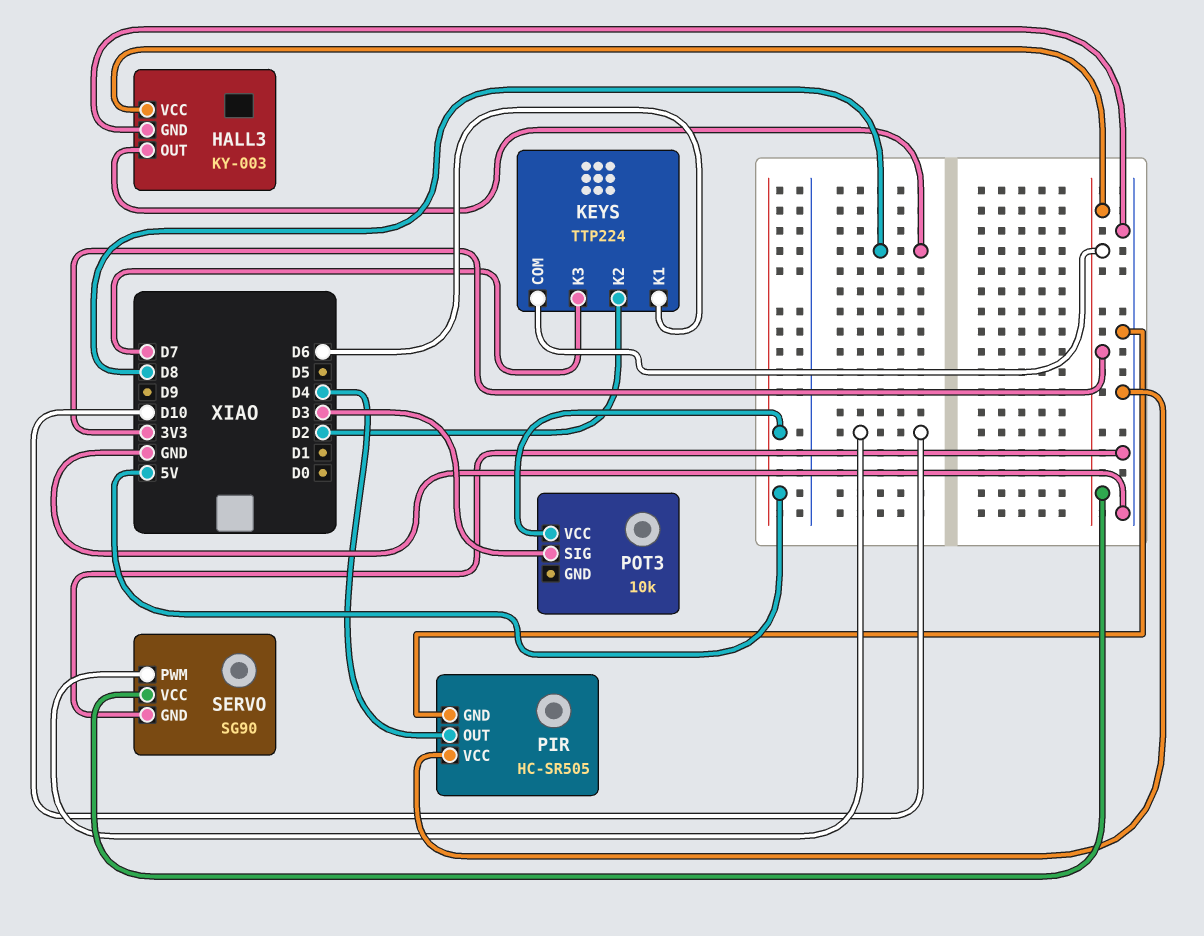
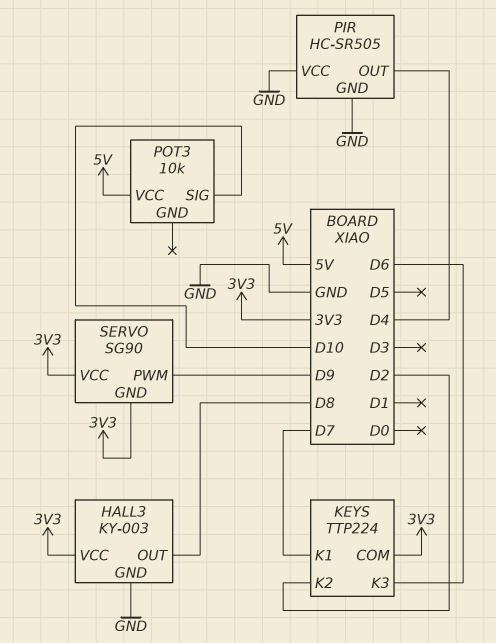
KEYS pin K1: D6 -> D7
KEYS pin K3: D7 -> D6
POT3 pin SIG: D3 -> D10
SERVO pin GND: GND -> 3V3
SERVO pin PWM: D10 -> D9

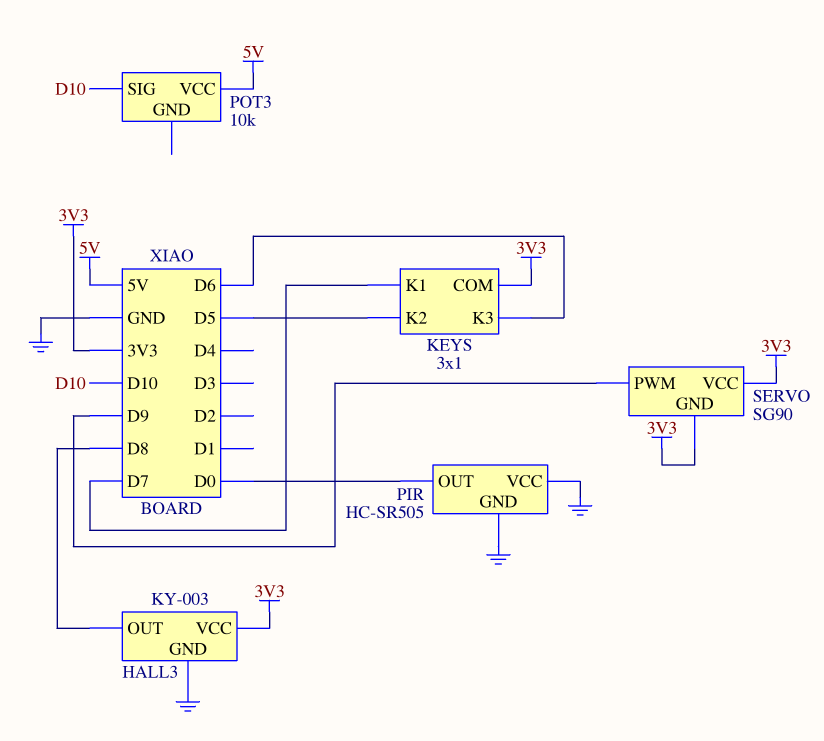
KEYS: TTP224 -> 3x1
KEYS pin K2: D2 -> D5
PIR pin OUT: D4 -> D0

